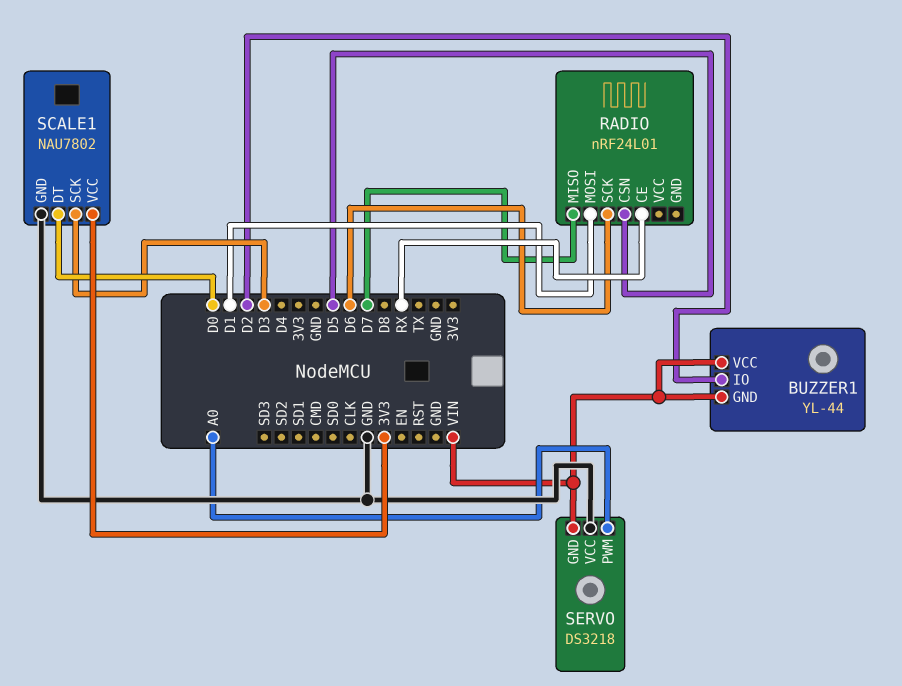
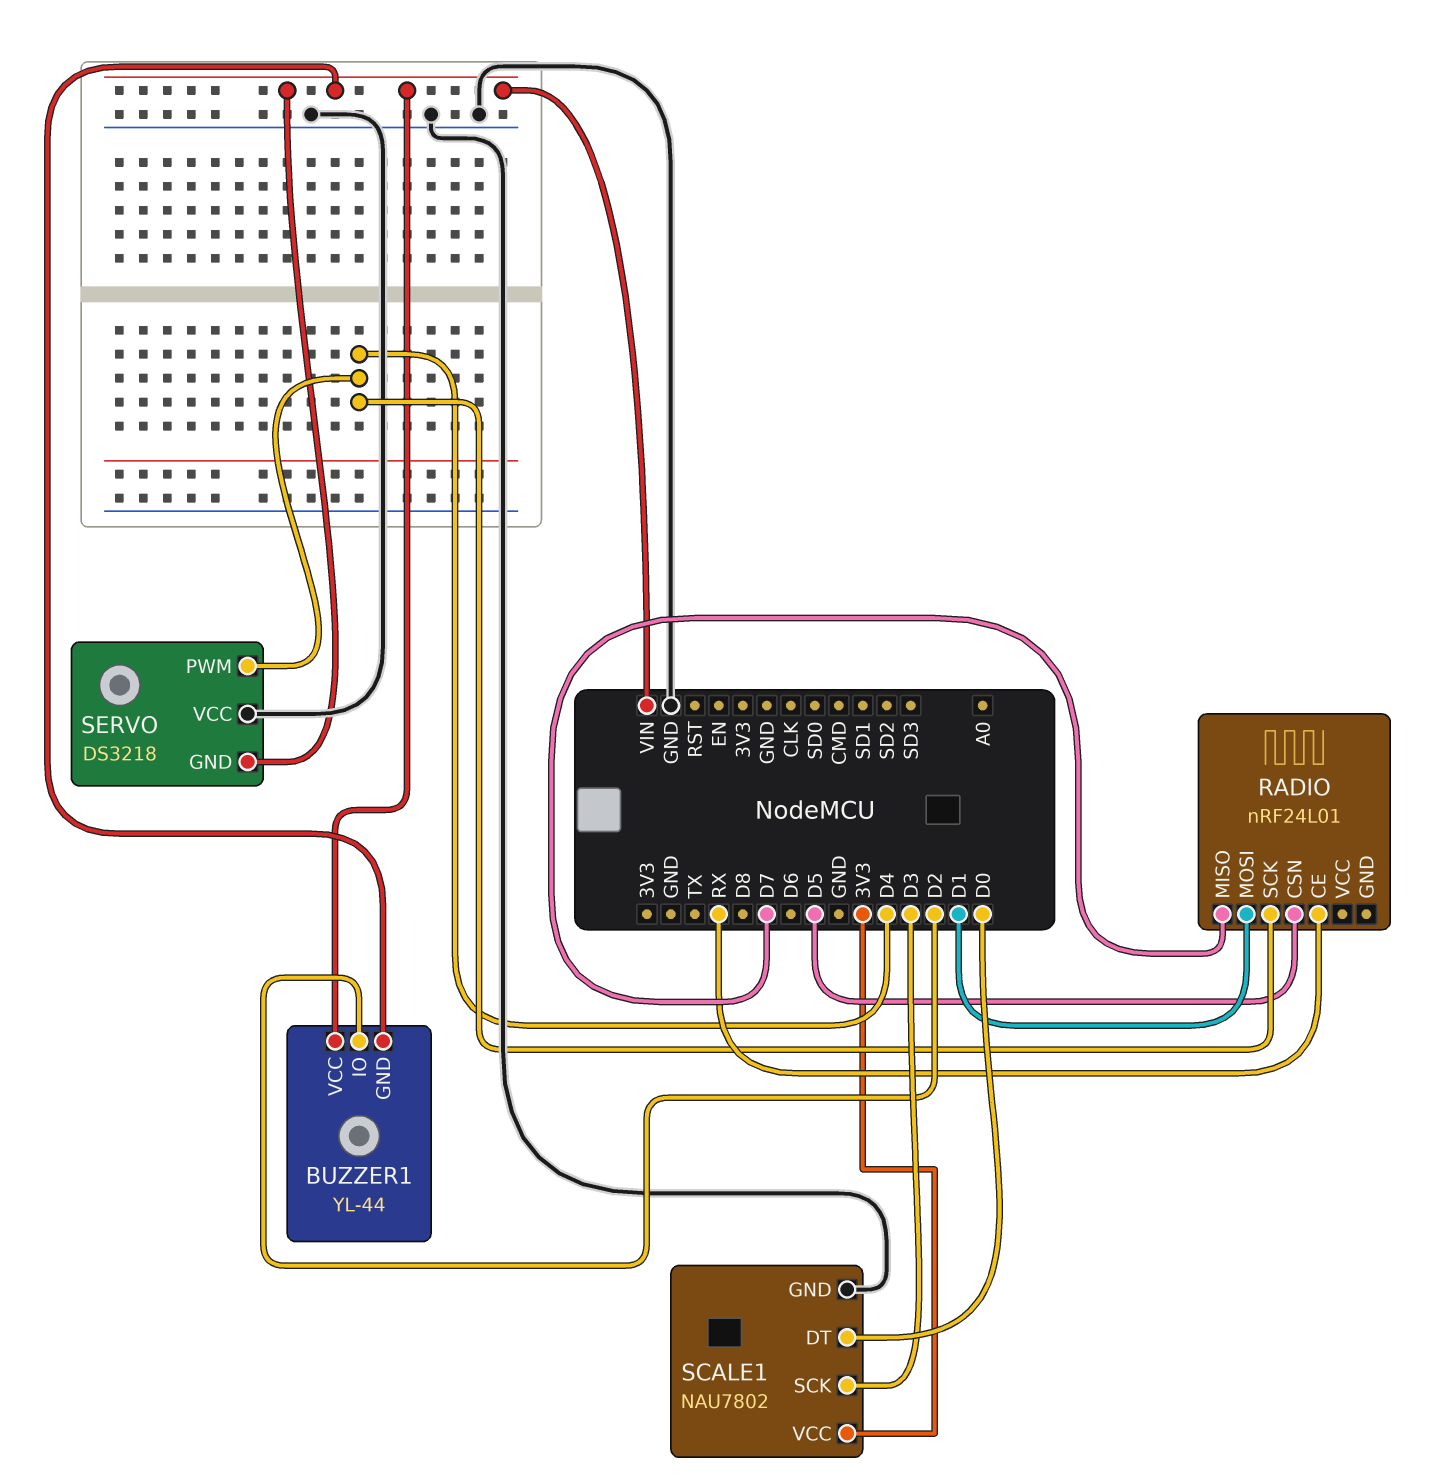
RADIO pin SCK: D6 -> D4
SERVO pin PWM: A0 -> D4

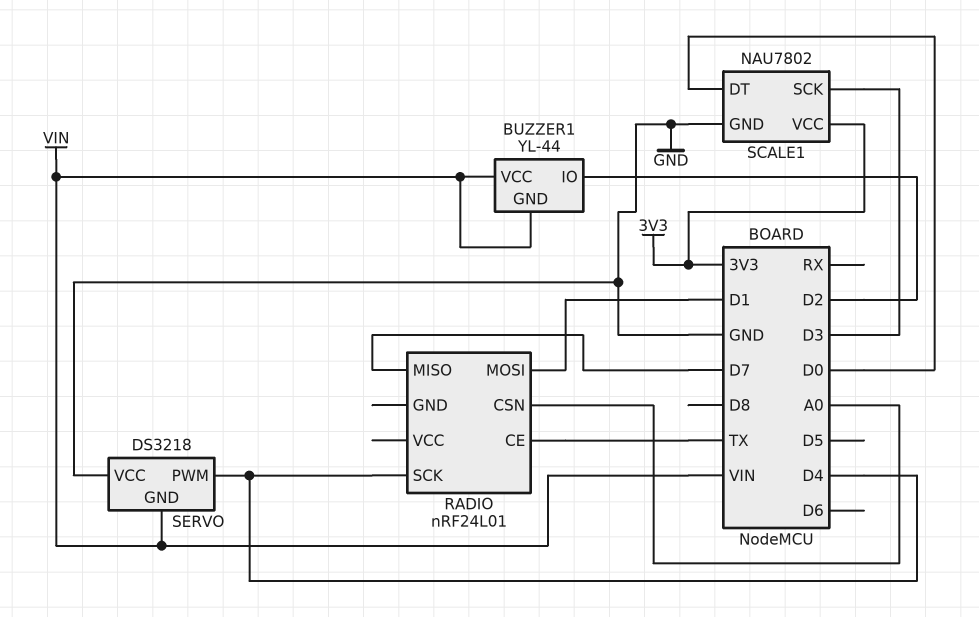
RADIO pin CE: RX -> TX
RADIO pin CSN: D5 -> A0

